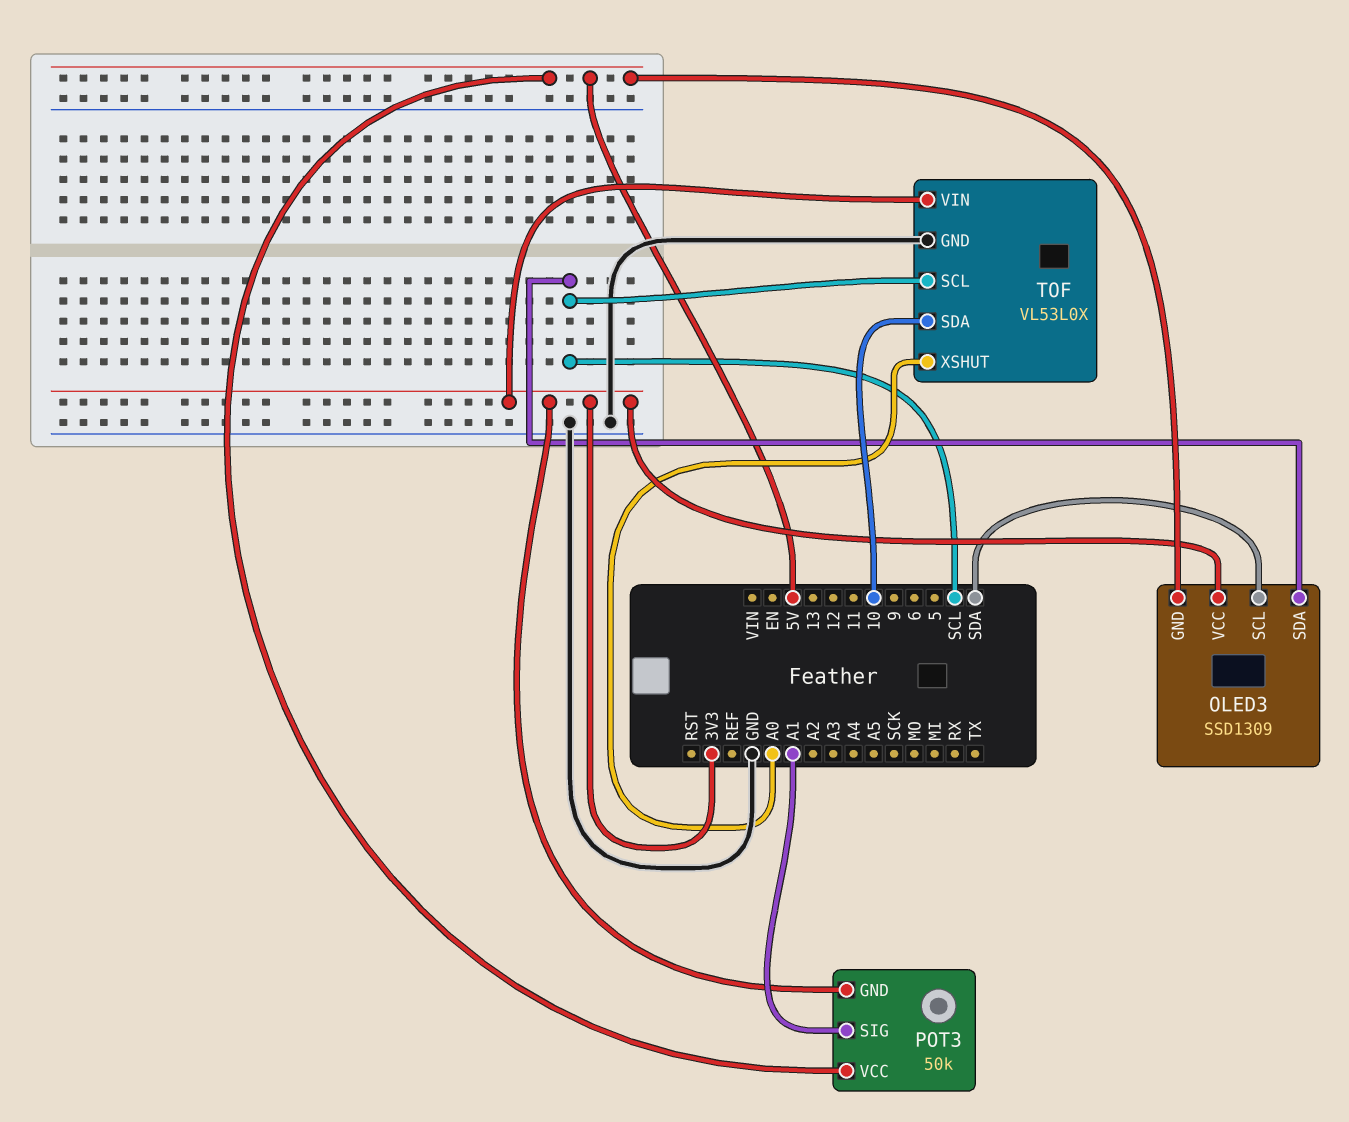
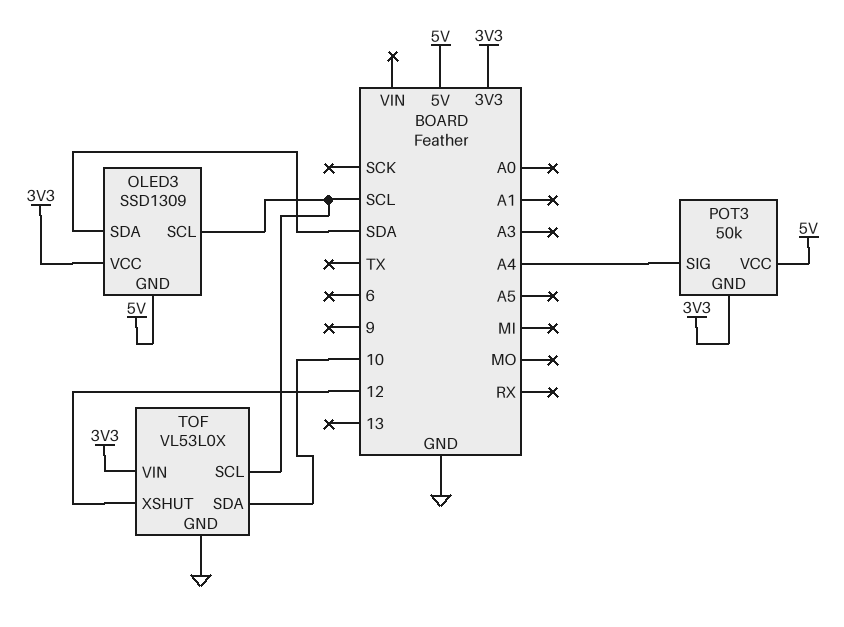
OLED3 pin SCL: SDA -> SCL
OLED3 pin SDA: SCL -> SDA
POT3 pin SIG: A1 -> A4
TOF pin XSHUT: A0 -> 12

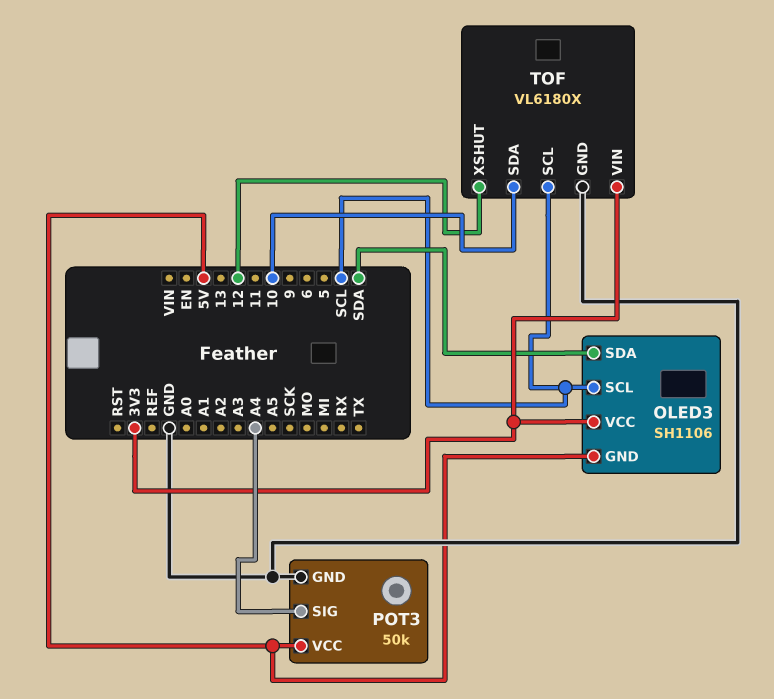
OLED3: SSD1309 -> SH1106
POT3 pin GND: 3V3 -> GND
TOF: VL53L0X -> VL6180X

